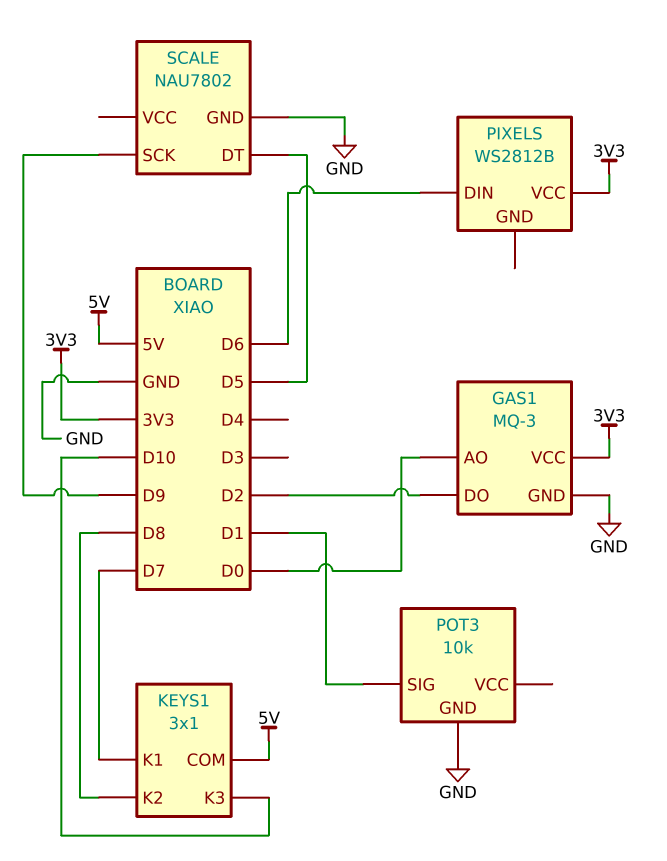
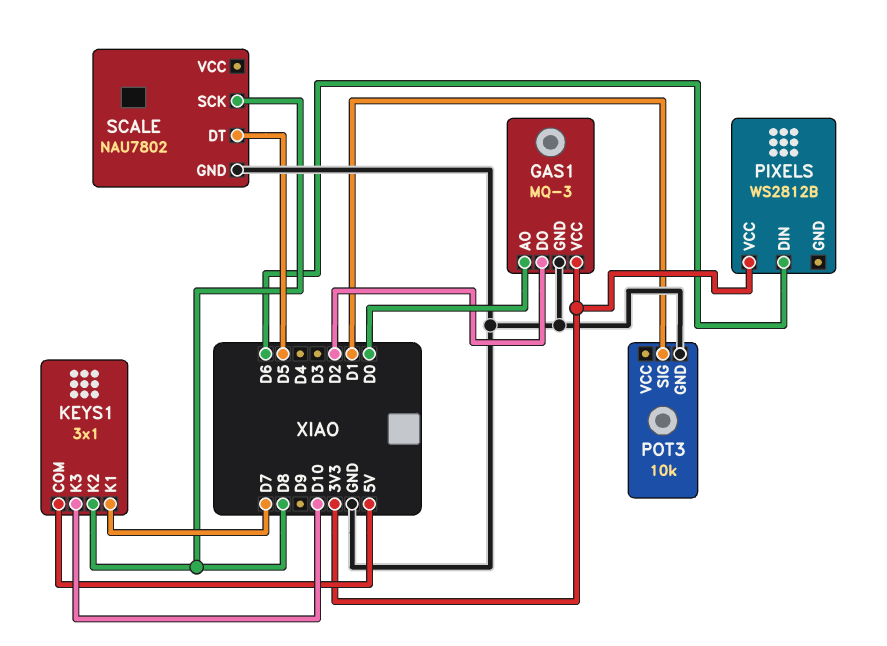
SCALE pin SCK: D9 -> D8

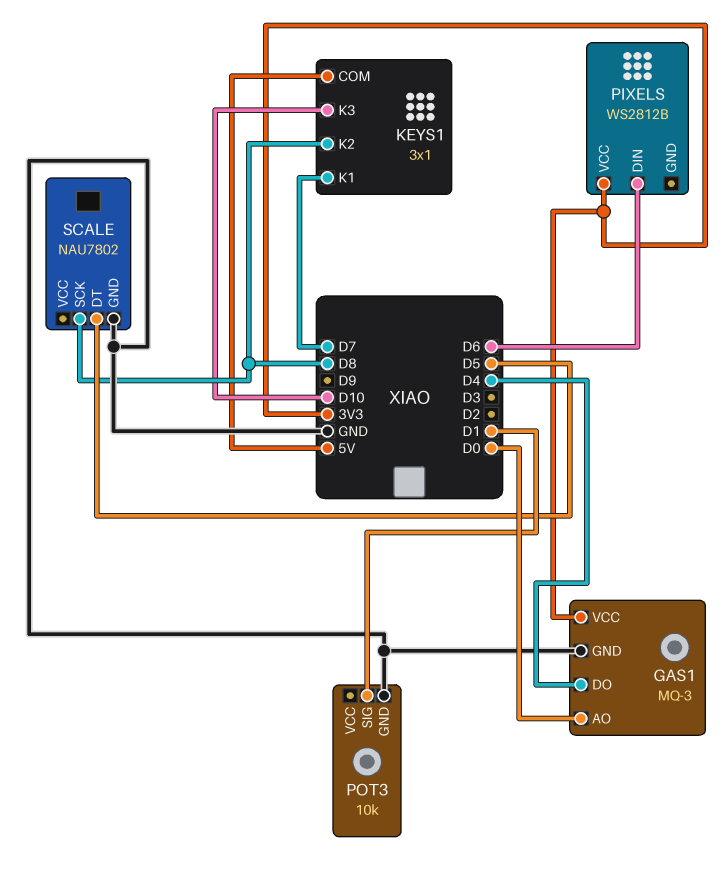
GAS1 pin DO: D2 -> D4

